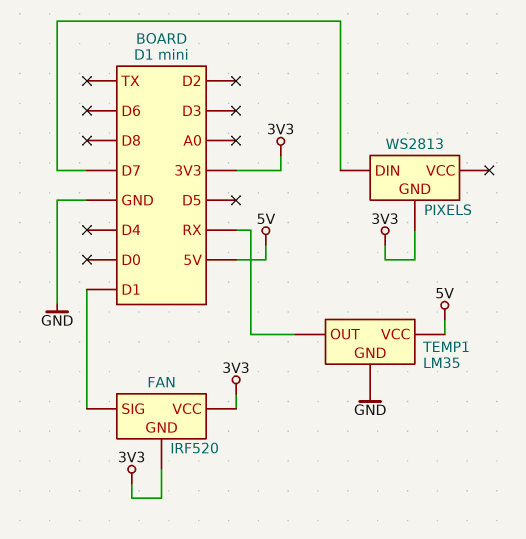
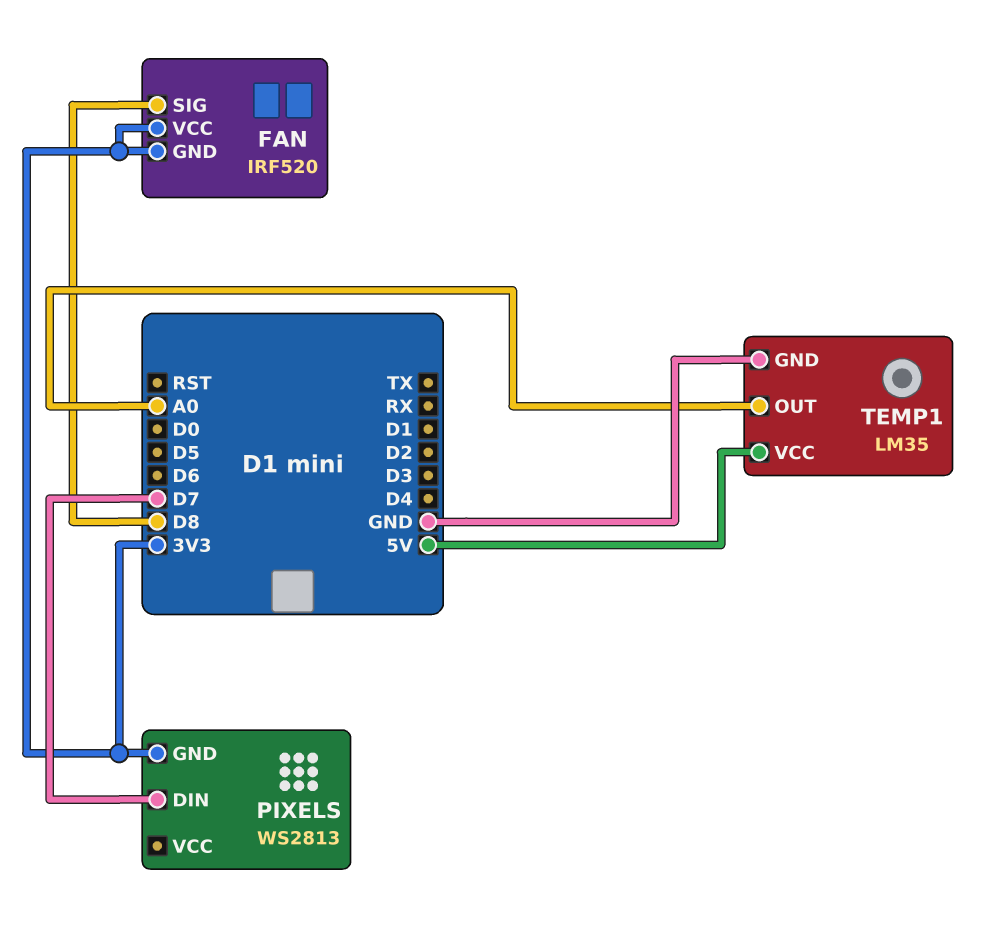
FAN pin SIG: D1 -> D8
TEMP1 pin OUT: RX -> A0

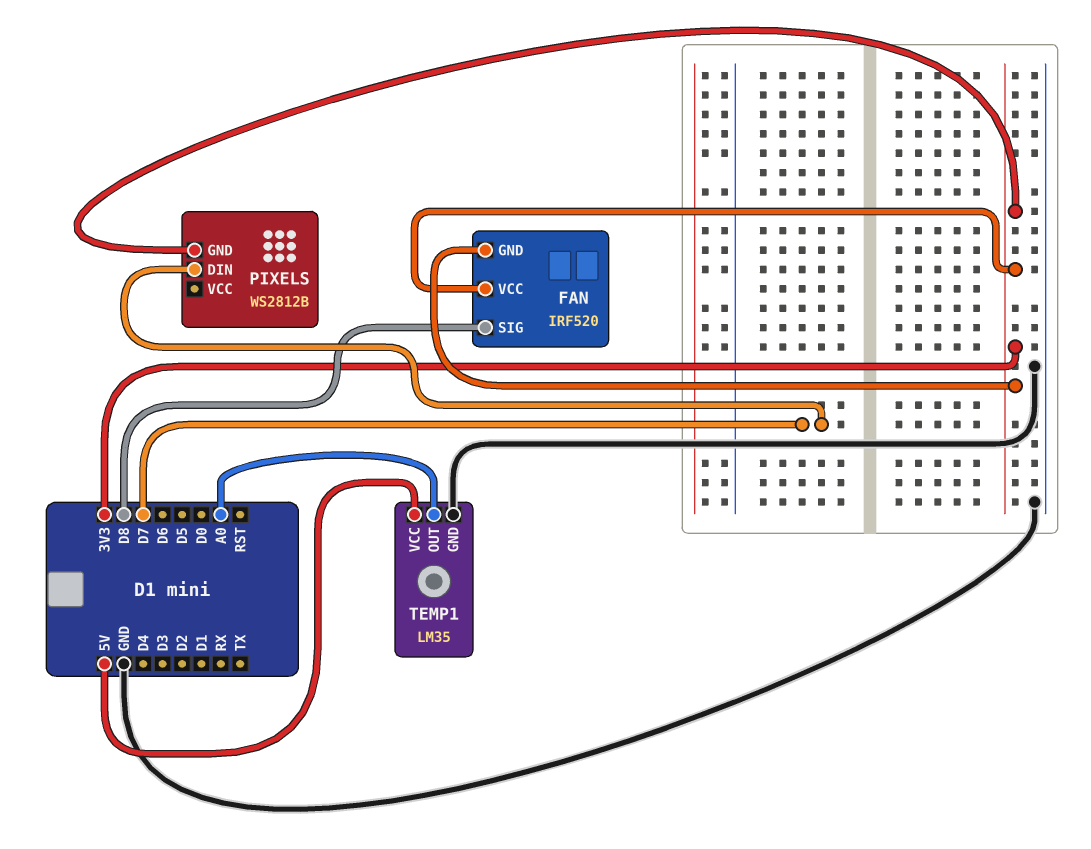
PIXELS: WS2813 -> WS2812B

